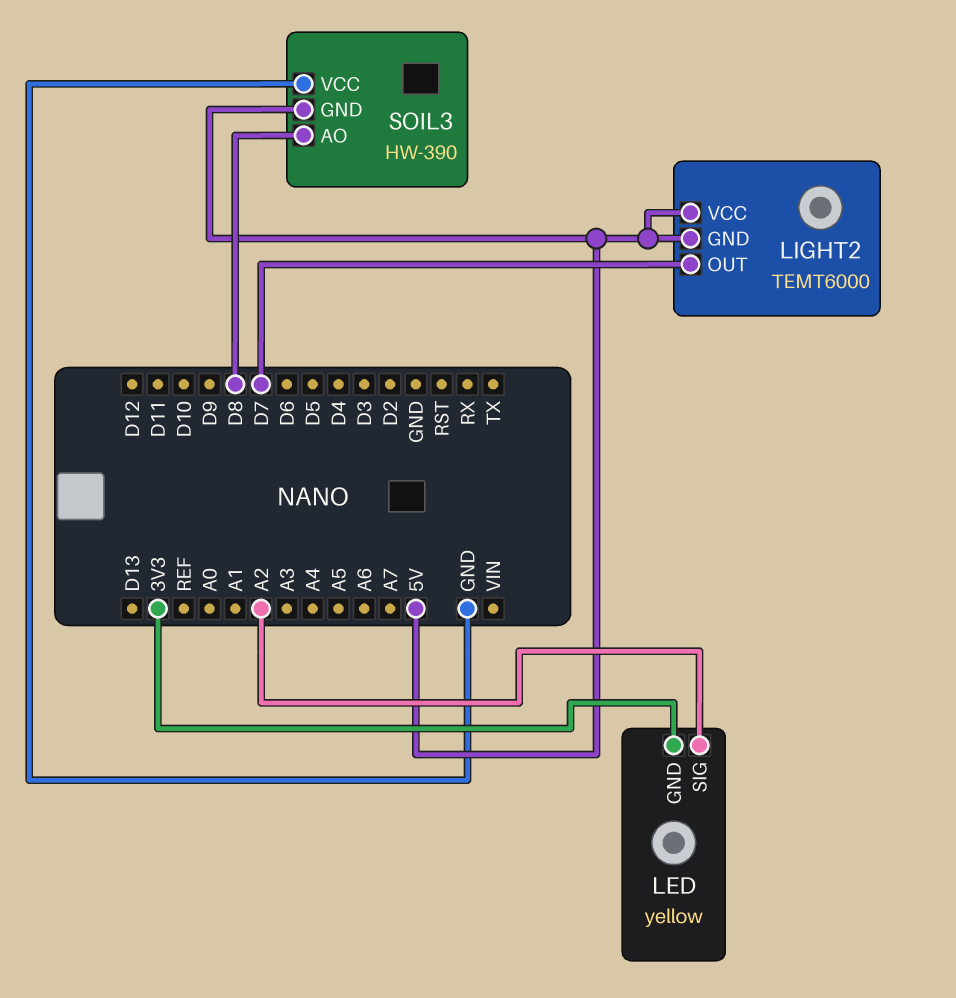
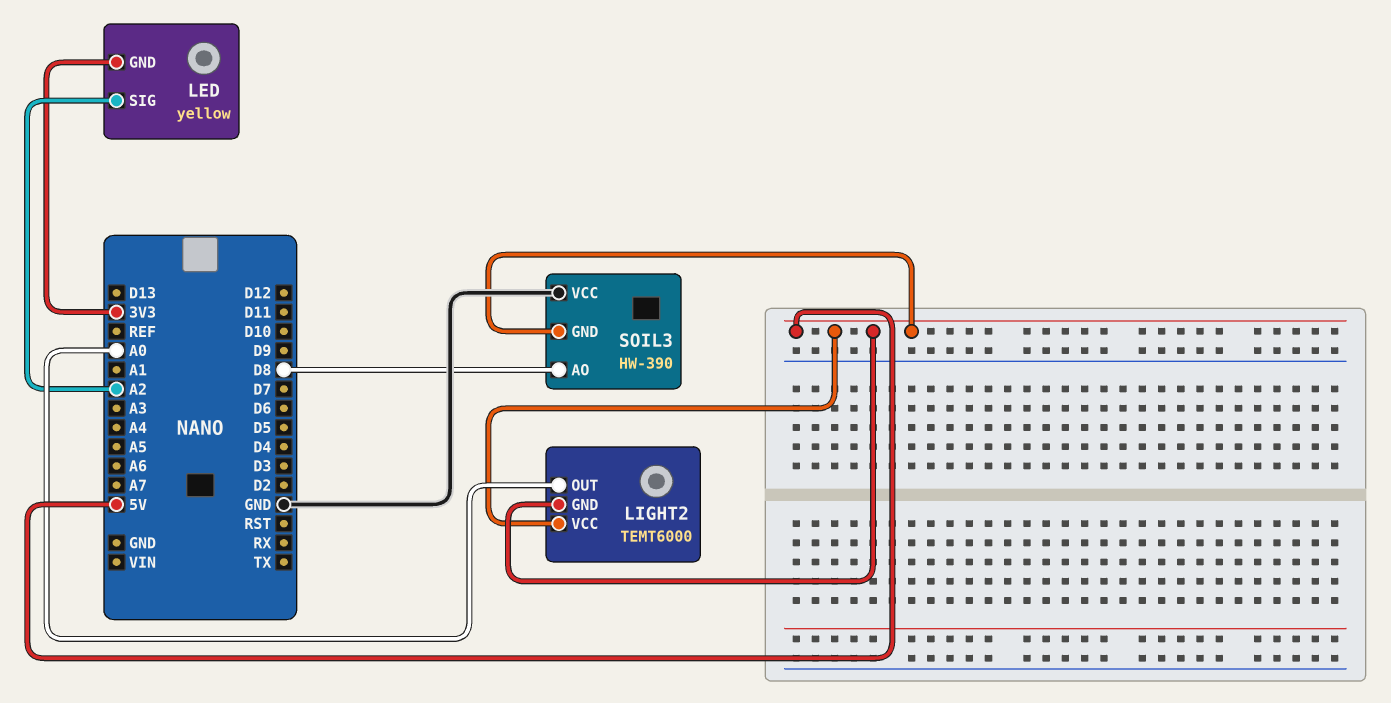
LIGHT2 pin OUT: D7 -> A0

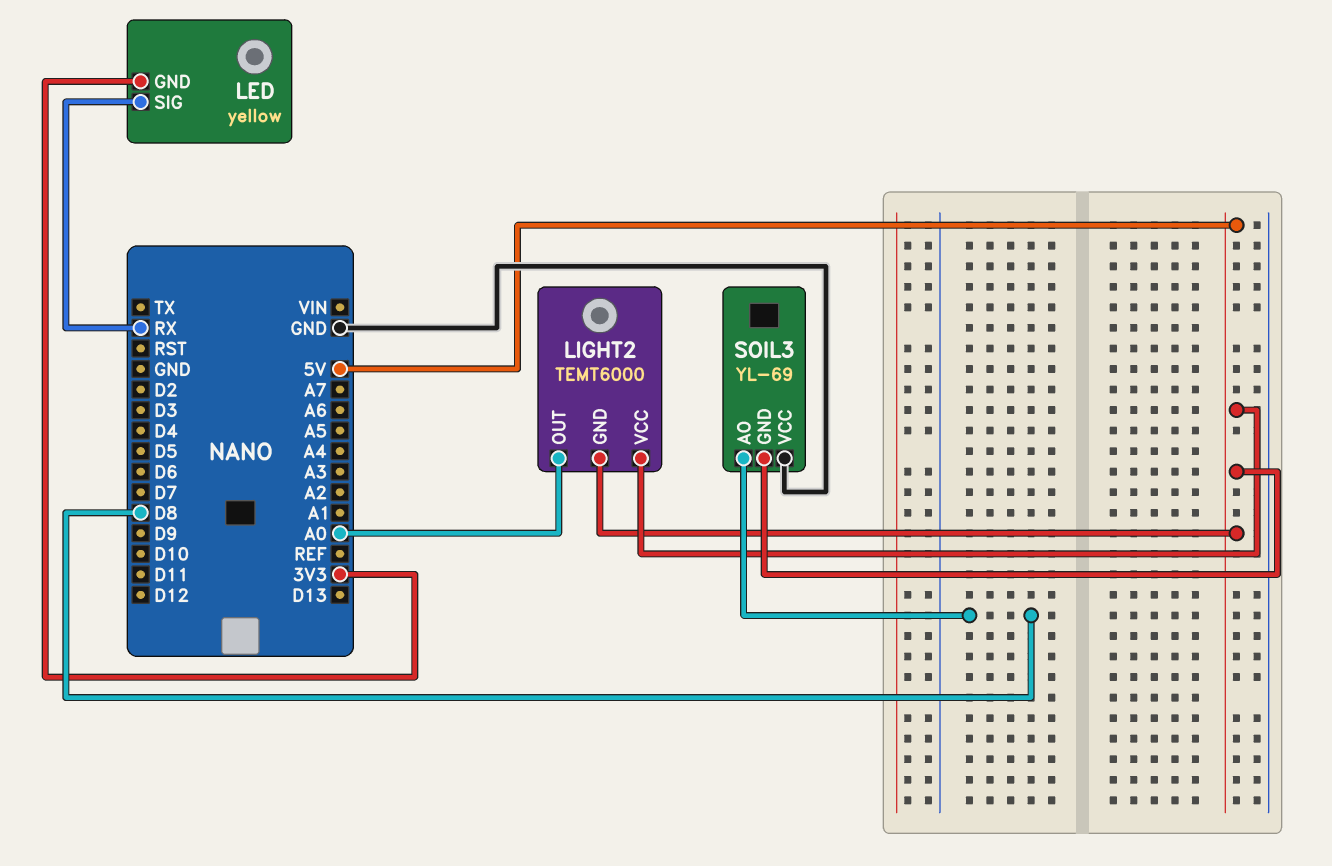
LED pin SIG: A2 -> RX
SOIL3: HW-390 -> YL-69

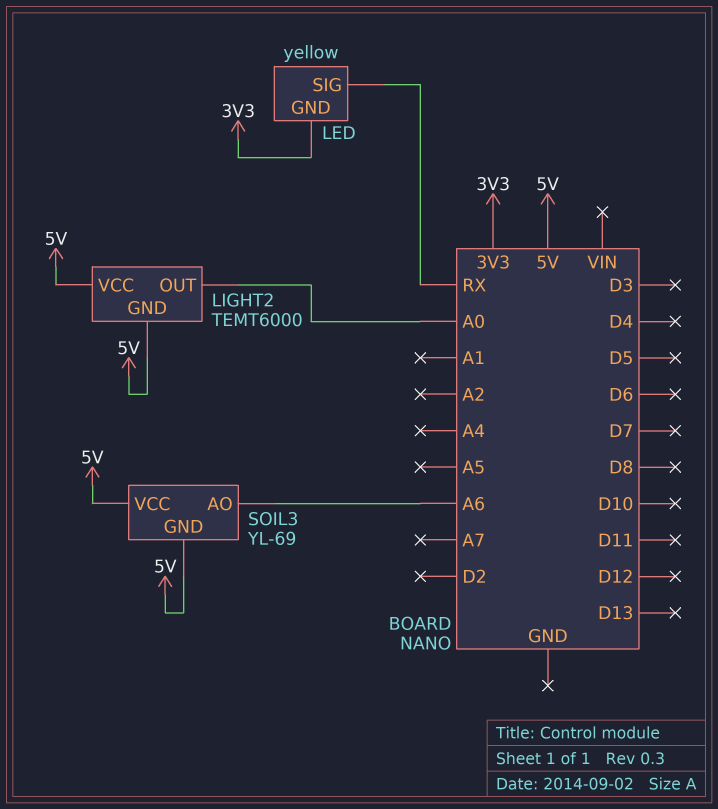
SOIL3 pin AO: D8 -> A6
SOIL3 pin VCC: GND -> 5V

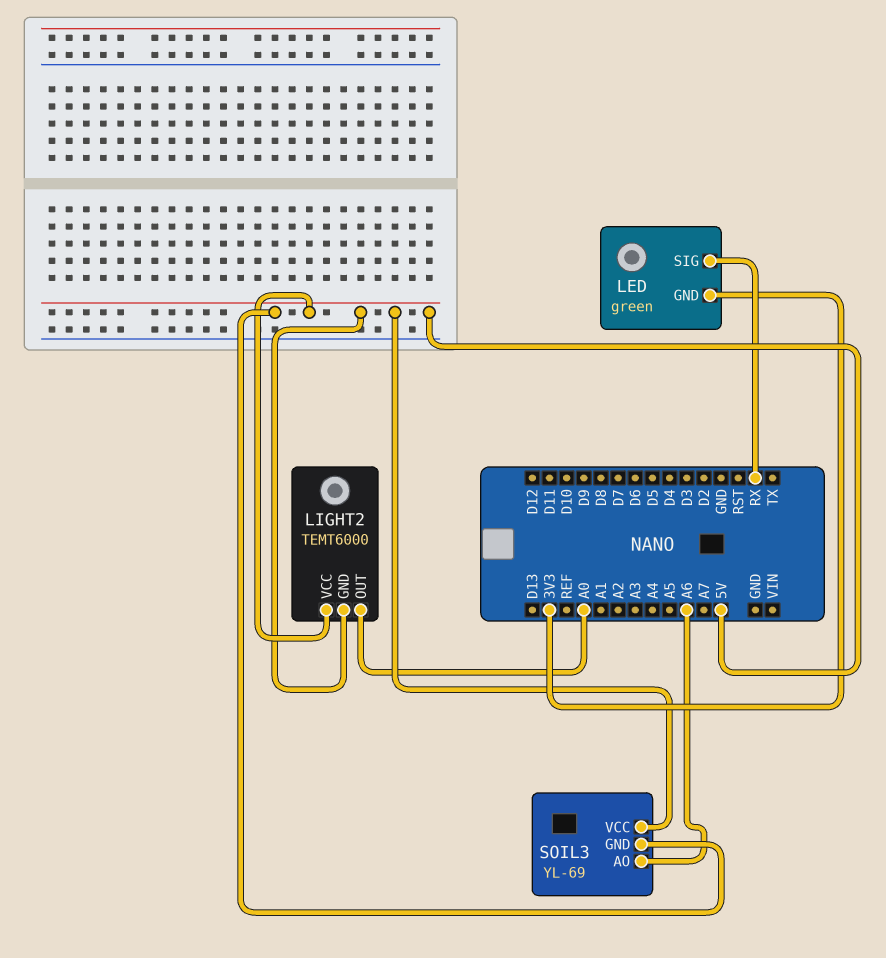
LED: yellow -> green

